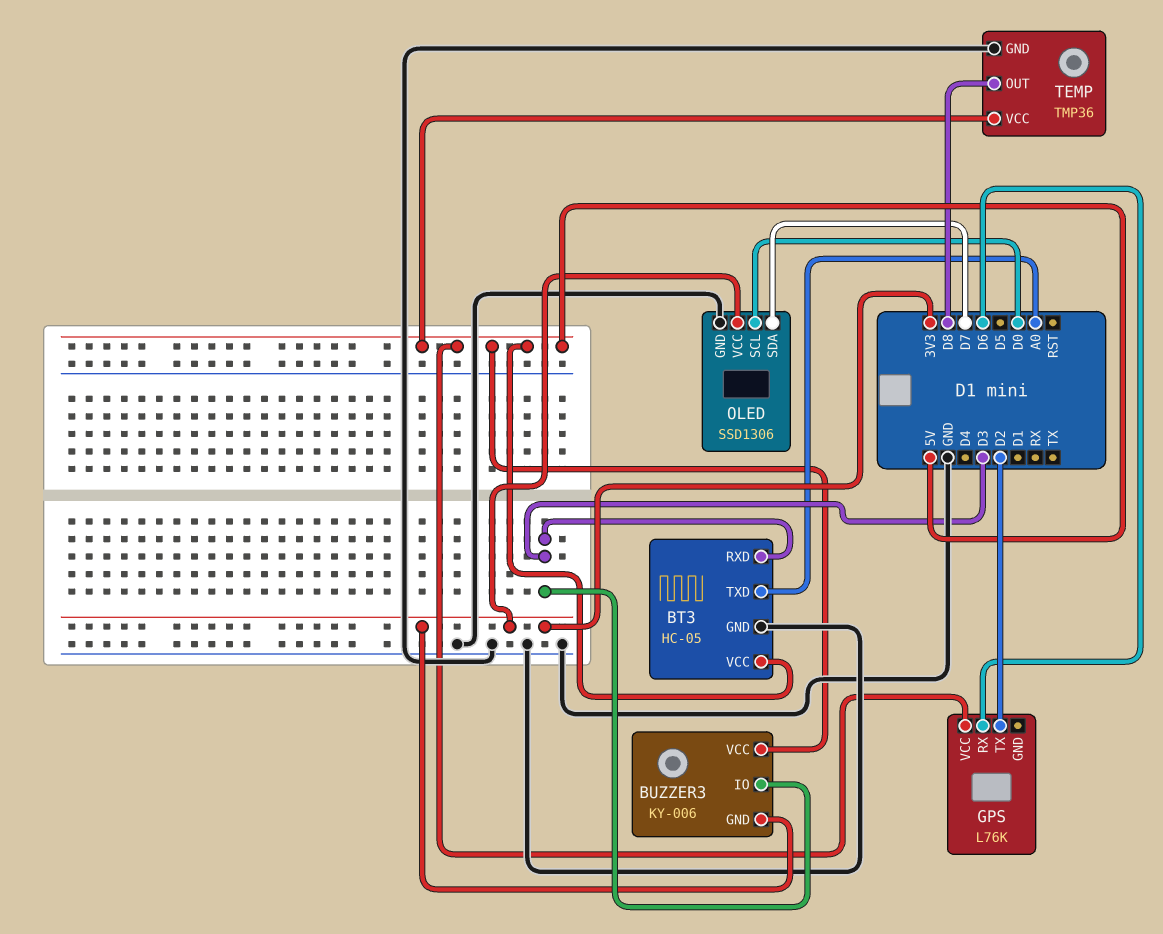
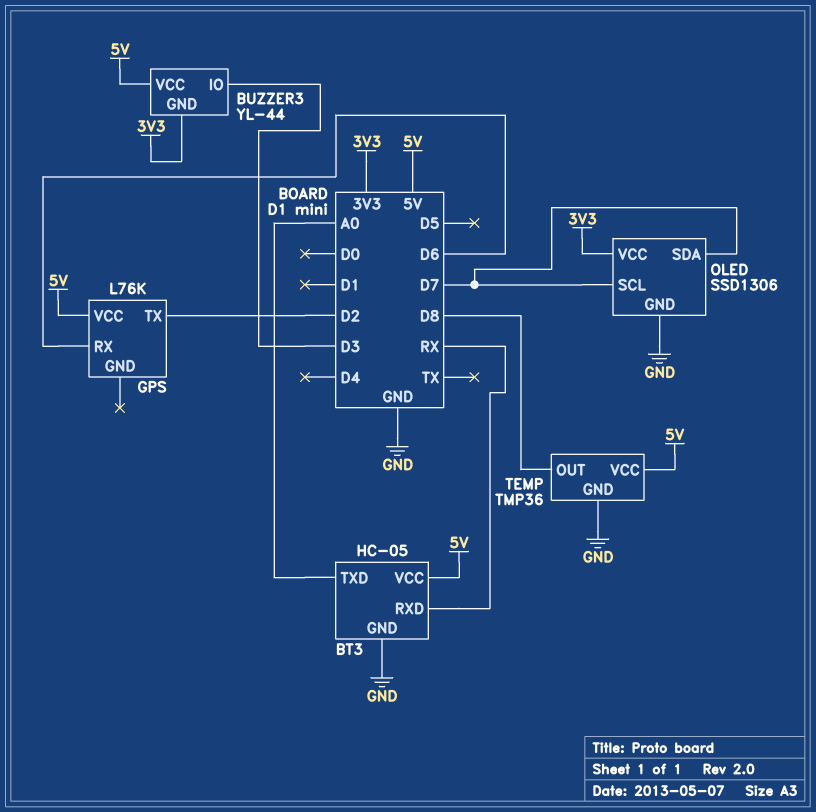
BT3 pin RXD: D3 -> RX
BUZZER3: KY-006 -> YL-44
OLED pin SCL: D0 -> D7

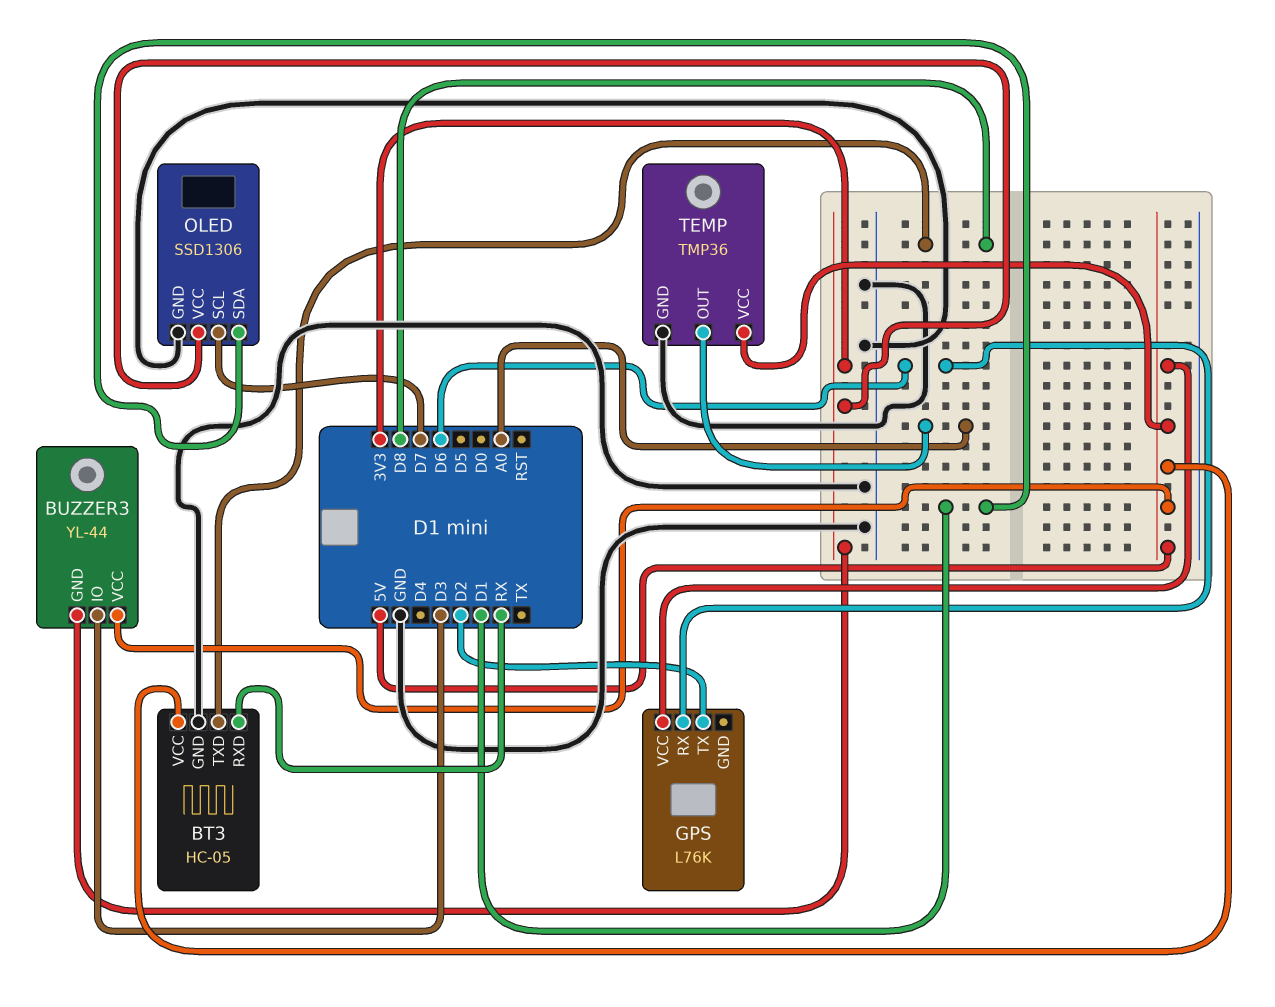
BT3 pin TXD: A0 -> D8
OLED pin SDA: D7 -> D1
TEMP pin OUT: D8 -> A0

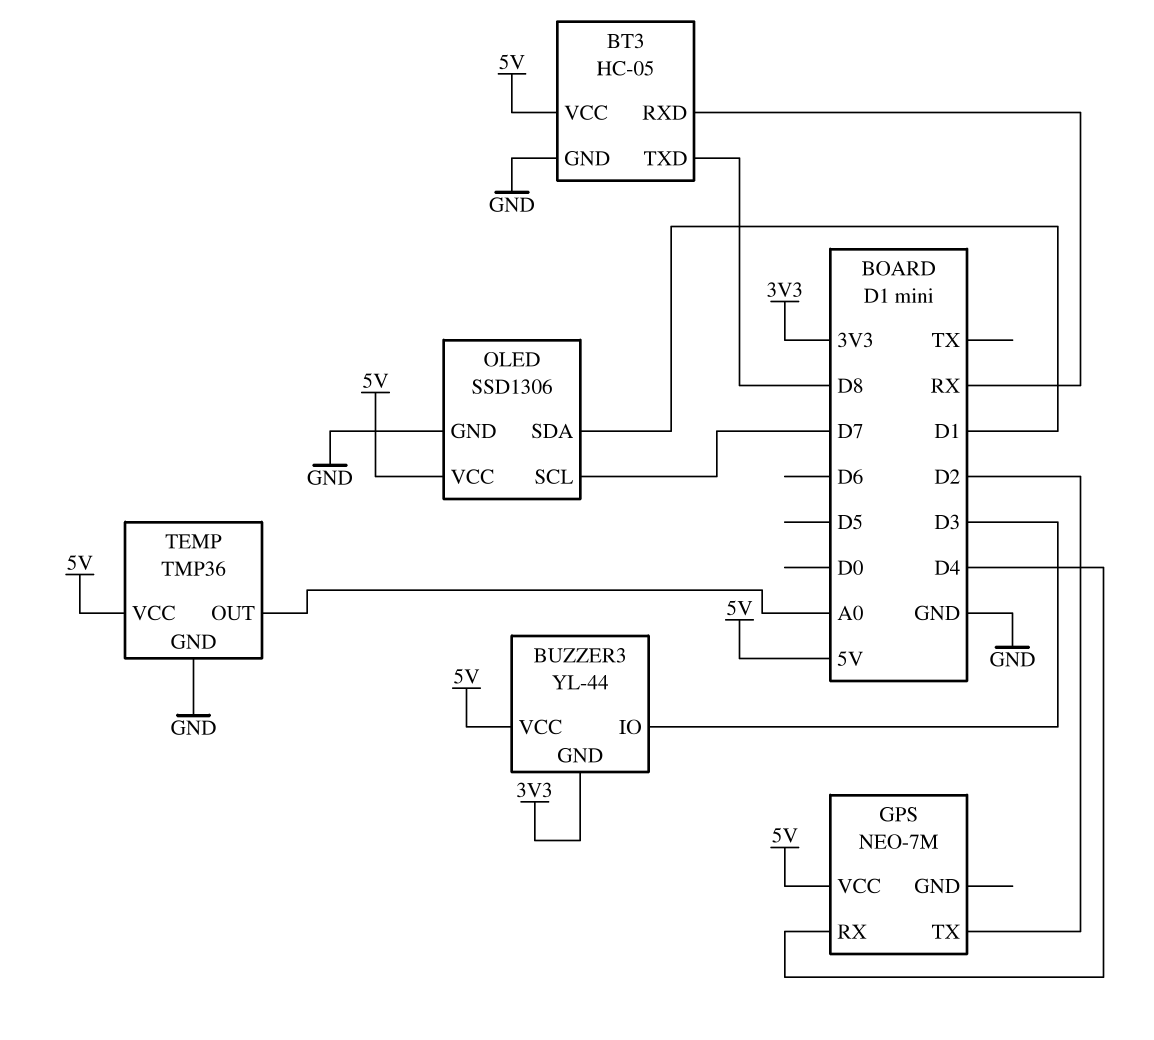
GPS: L76K -> NEO-7M
GPS pin RX: D6 -> D4
OLED pin VCC: 3V3 -> 5V

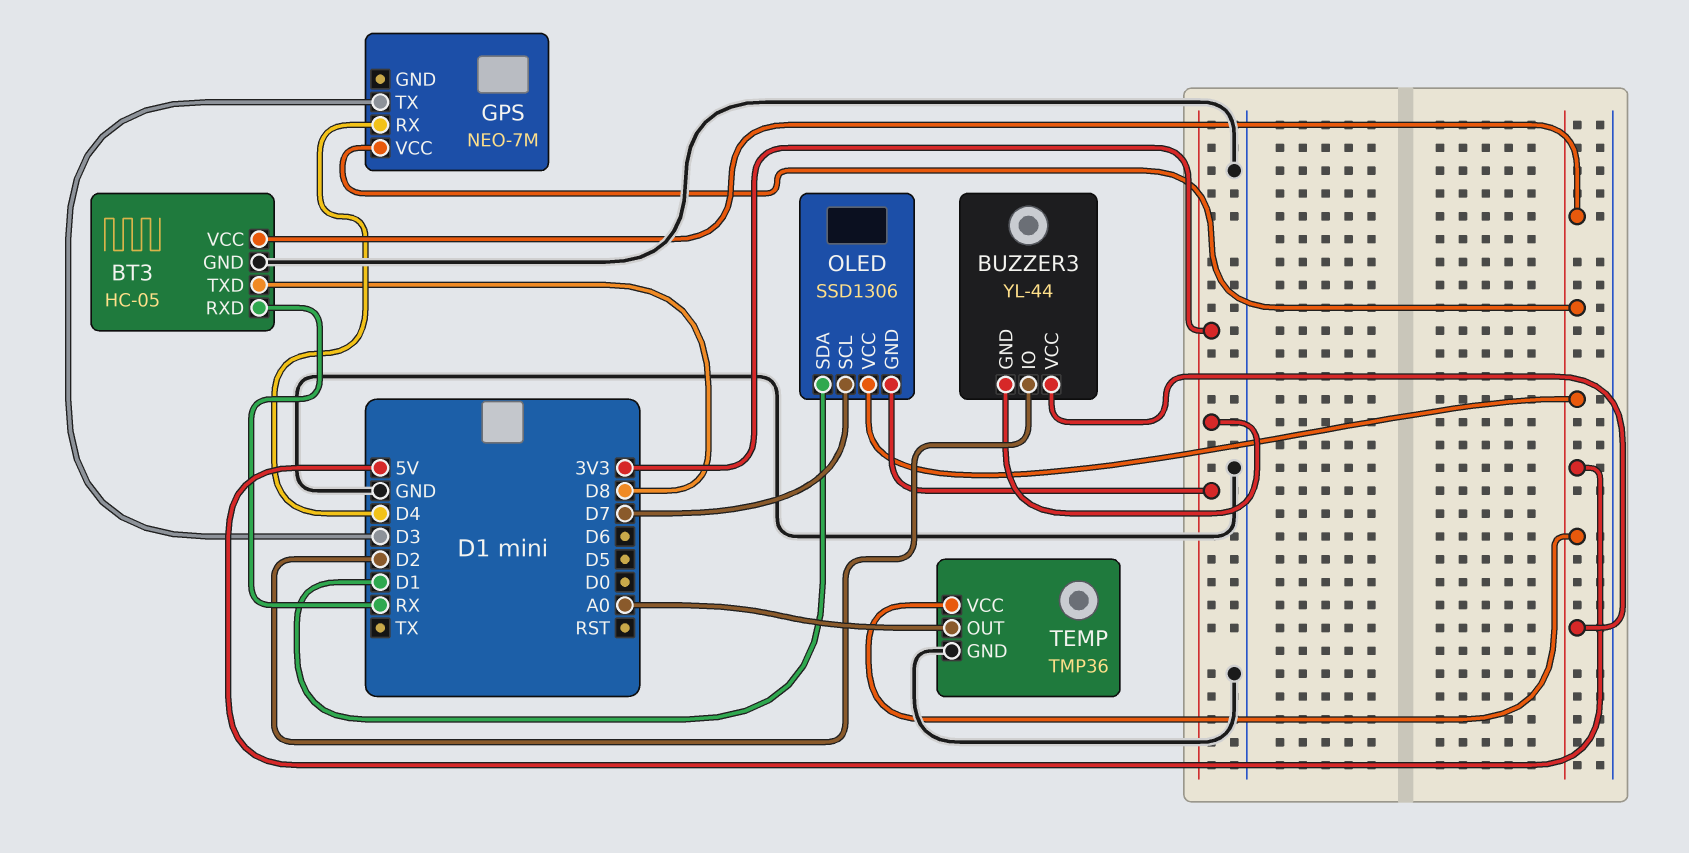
BUZZER3 pin IO: D3 -> D2
GPS pin TX: D2 -> D3
OLED pin GND: GND -> 3V3

